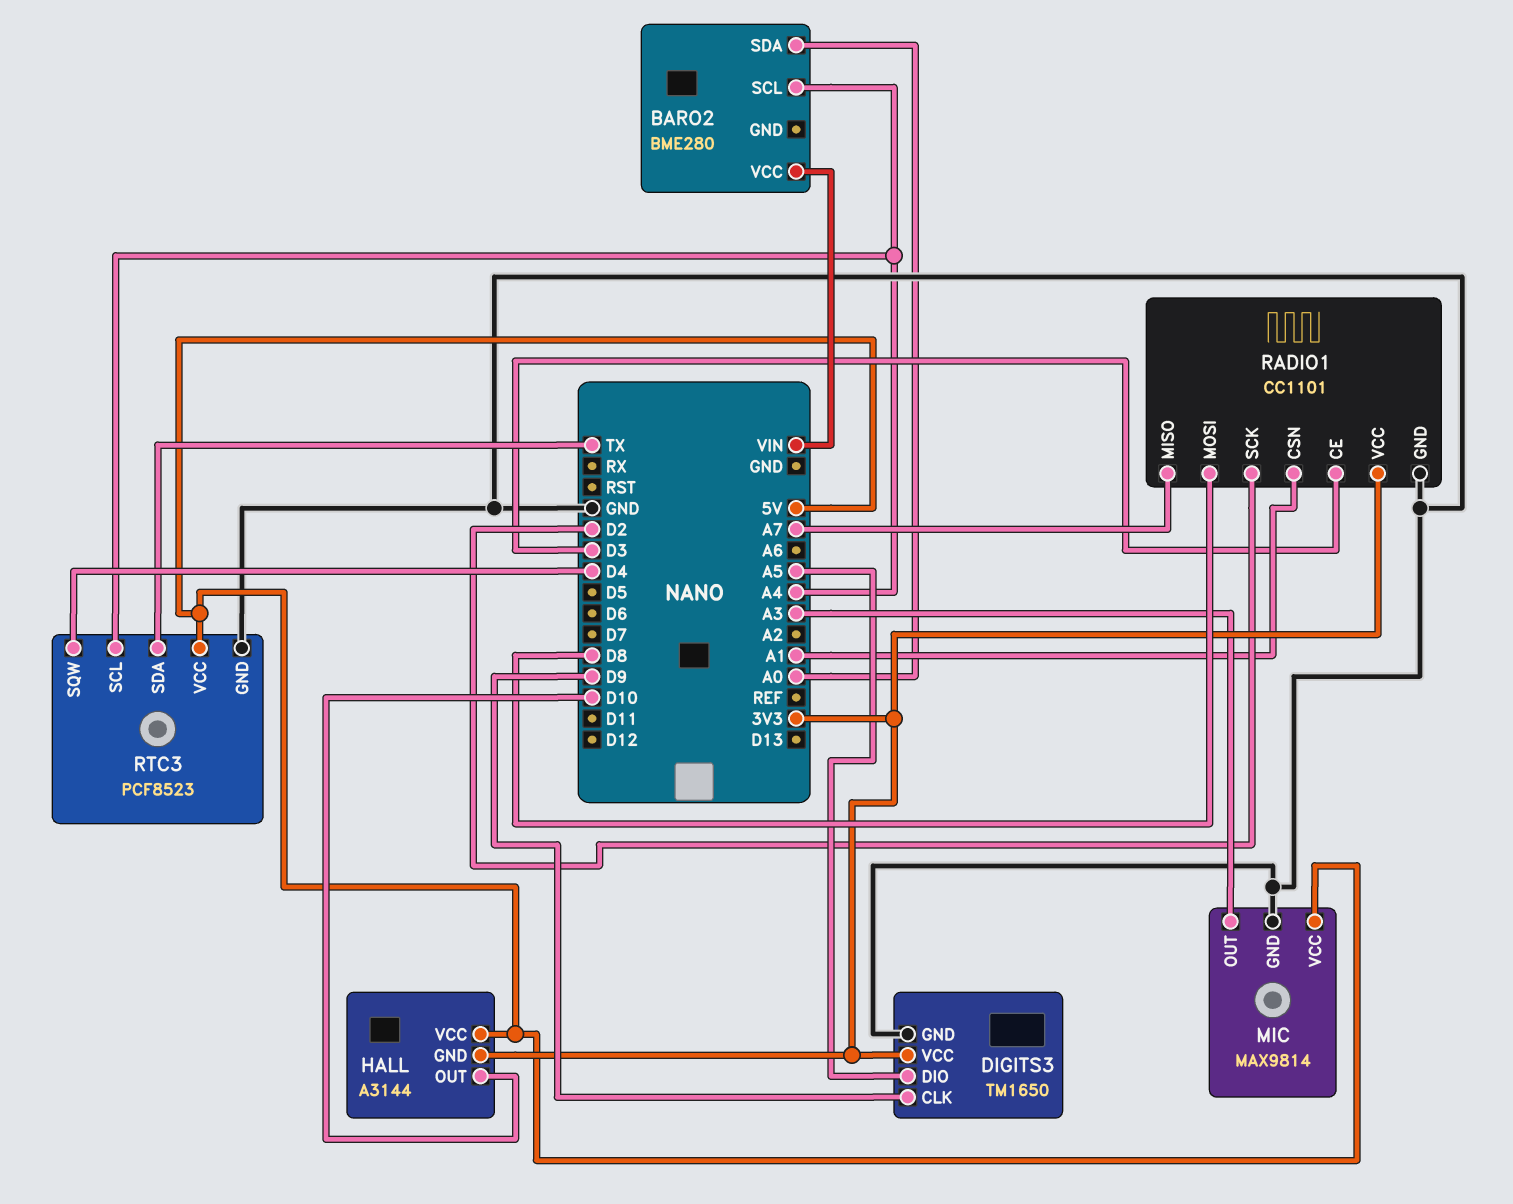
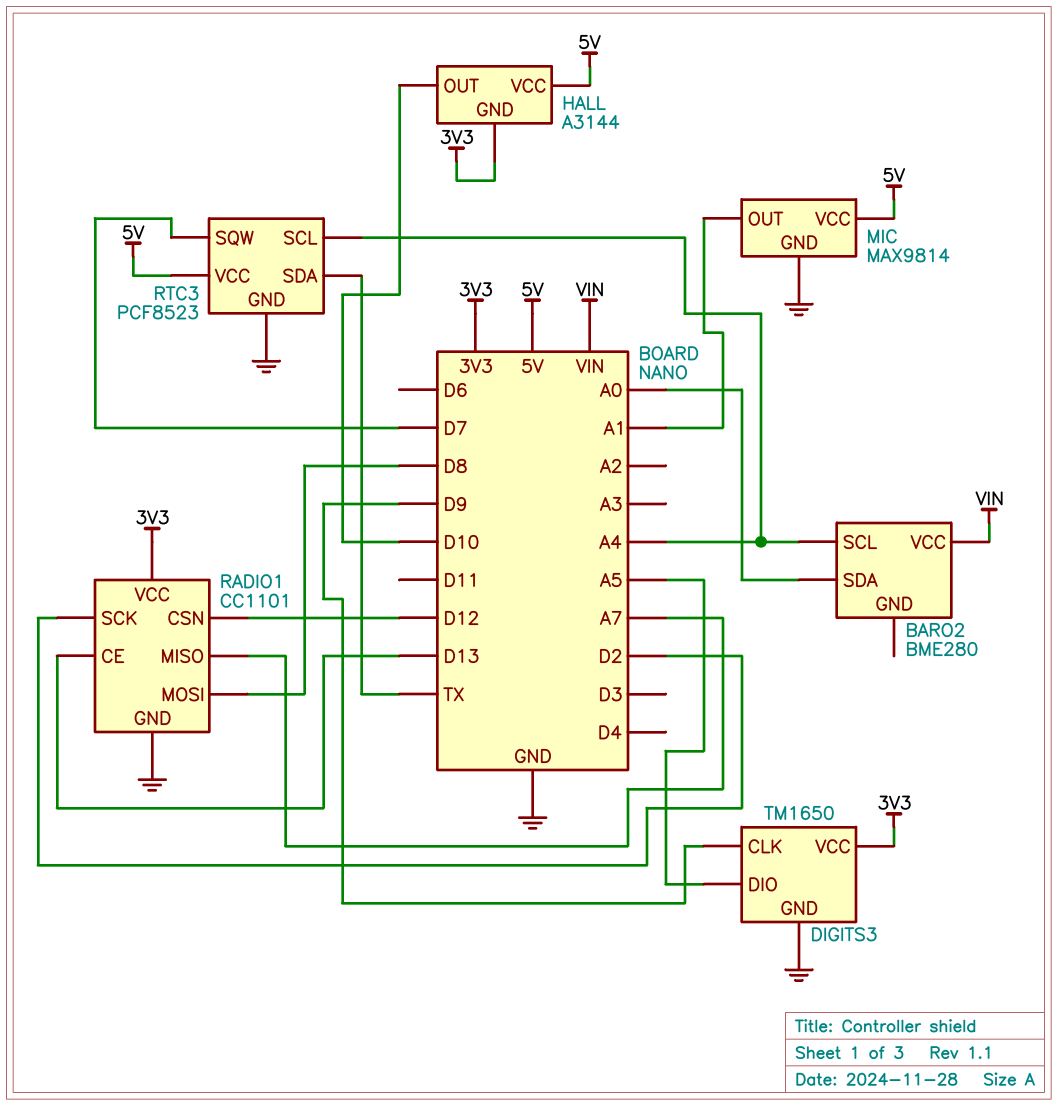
MIC pin OUT: A3 -> A1
RADIO1 pin CE: D3 -> D13
RADIO1 pin CSN: A1 -> D12
RTC3 pin SQW: D4 -> D7

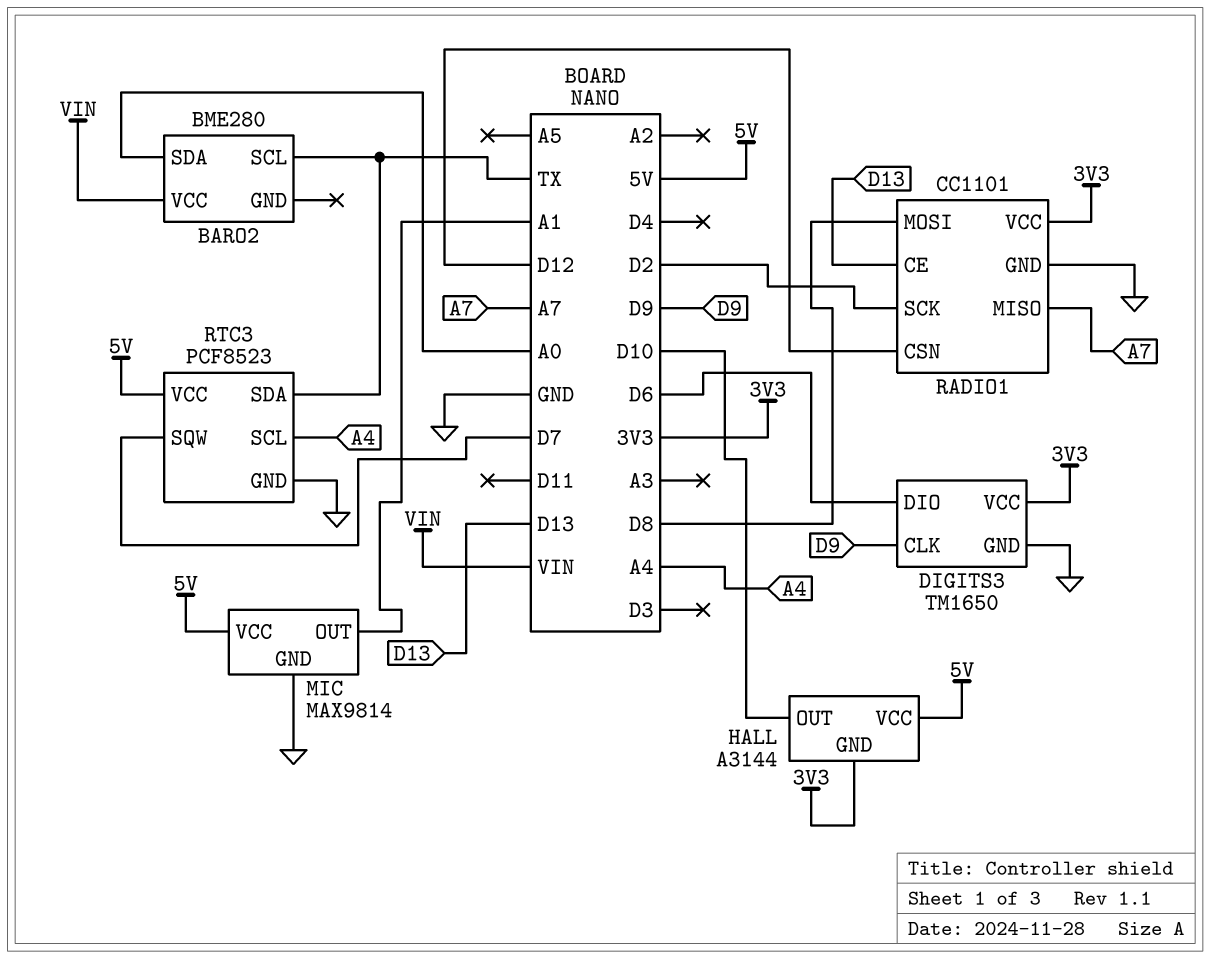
BARO2 pin SCL: A4 -> TX
DIGITS3 pin DIO: A5 -> D6

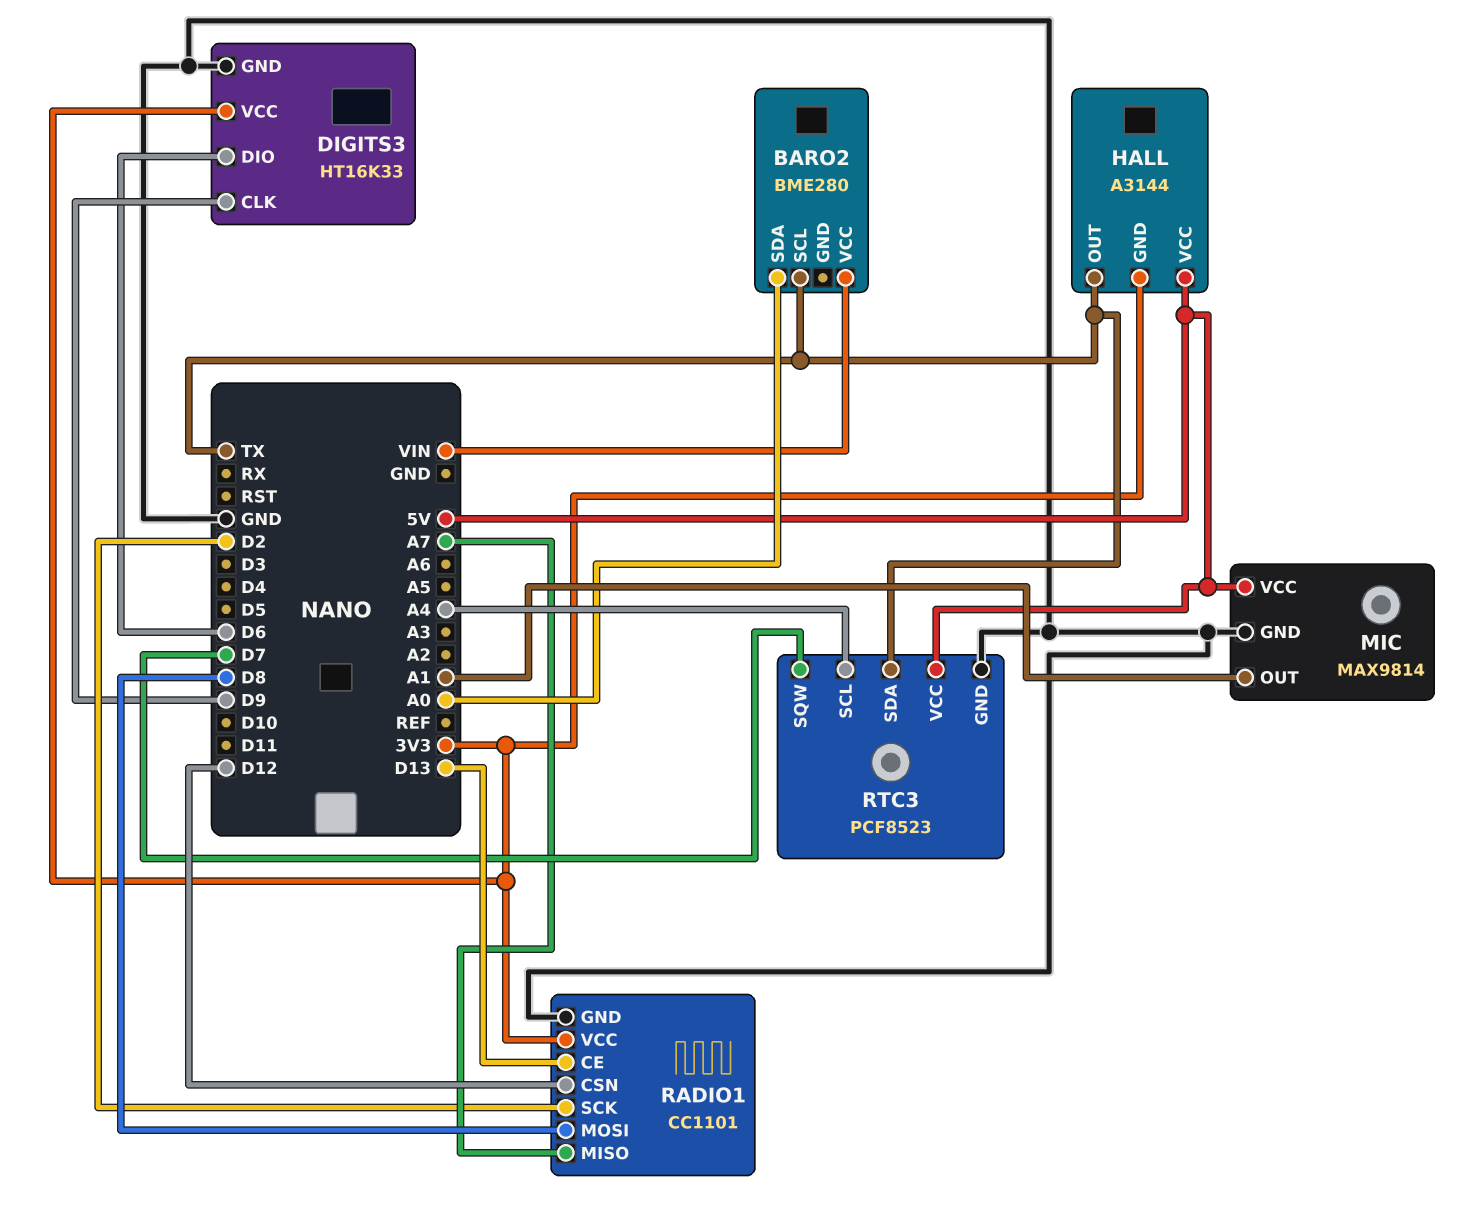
DIGITS3: TM1650 -> HT16K33
HALL pin OUT: D10 -> TX

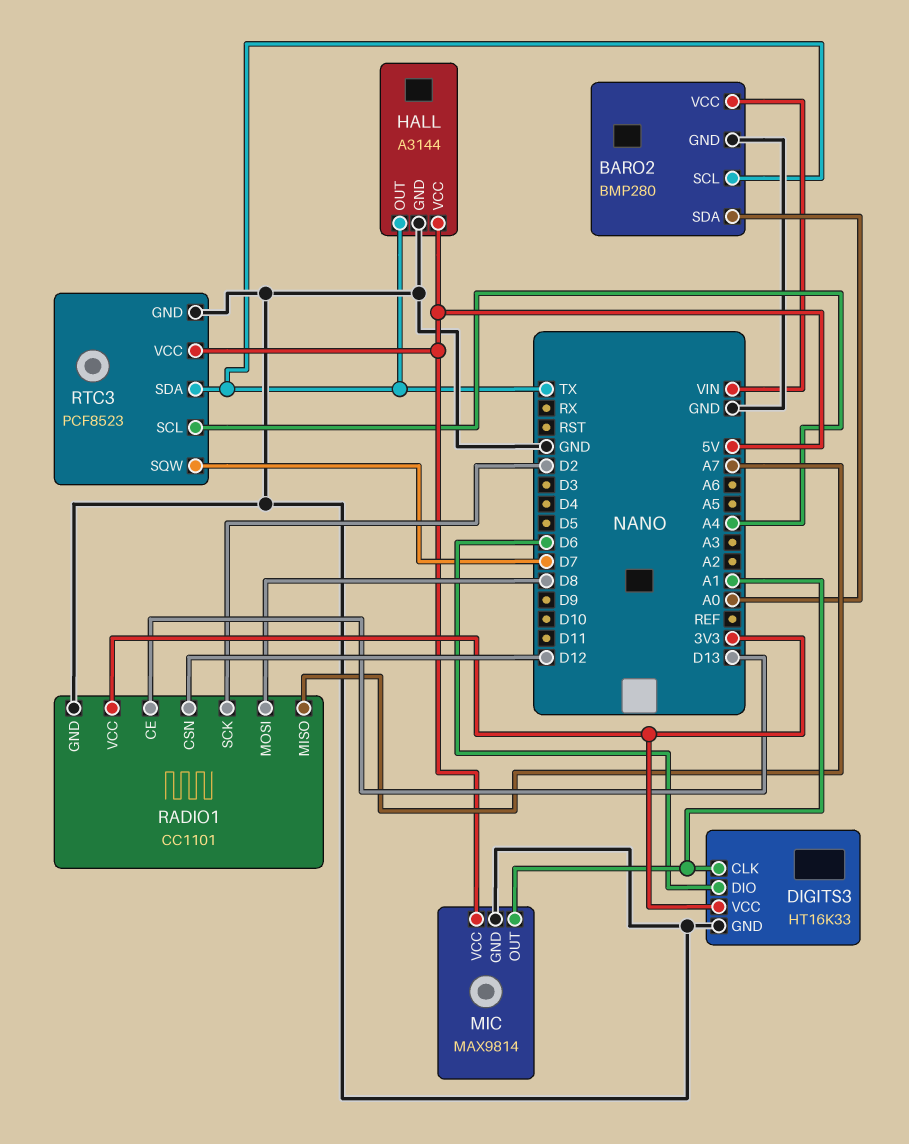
BARO2: BME280 -> BMP280
BARO2 pin GND: none -> GND
DIGITS3 pin CLK: D9 -> A1
HALL pin GND: 3V3 -> GND

